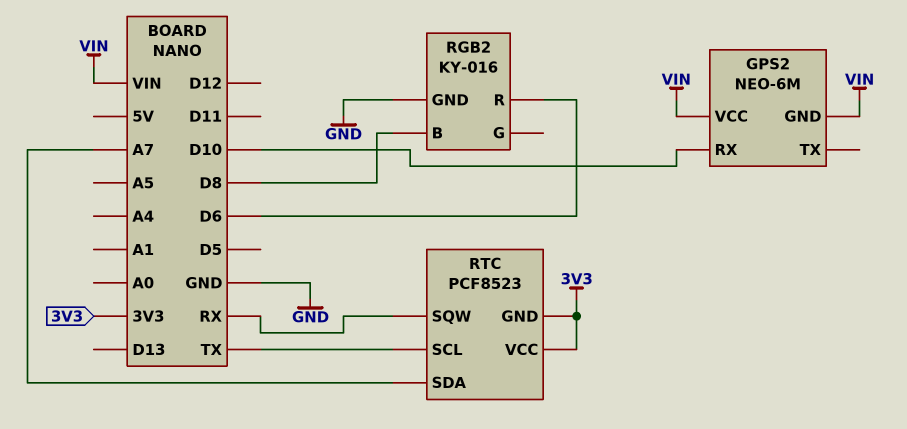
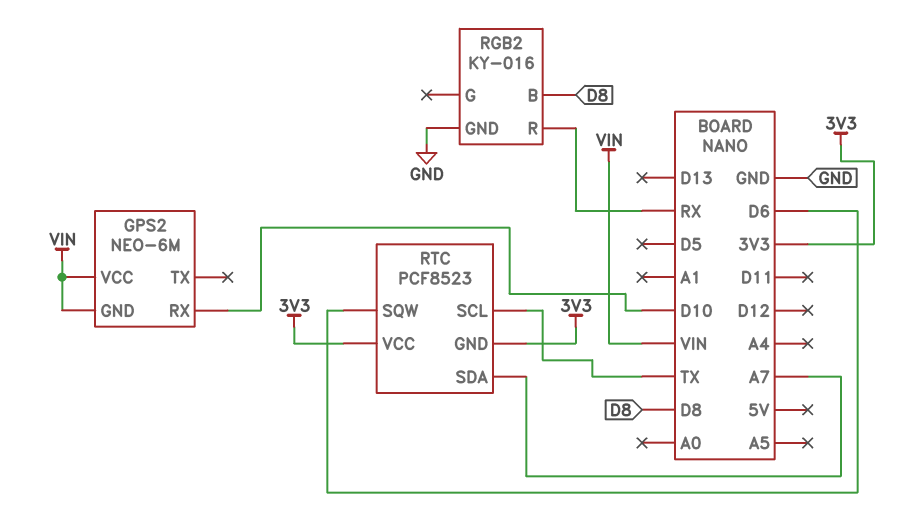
RGB2 pin R: D6 -> RX
RTC pin SQW: RX -> D6

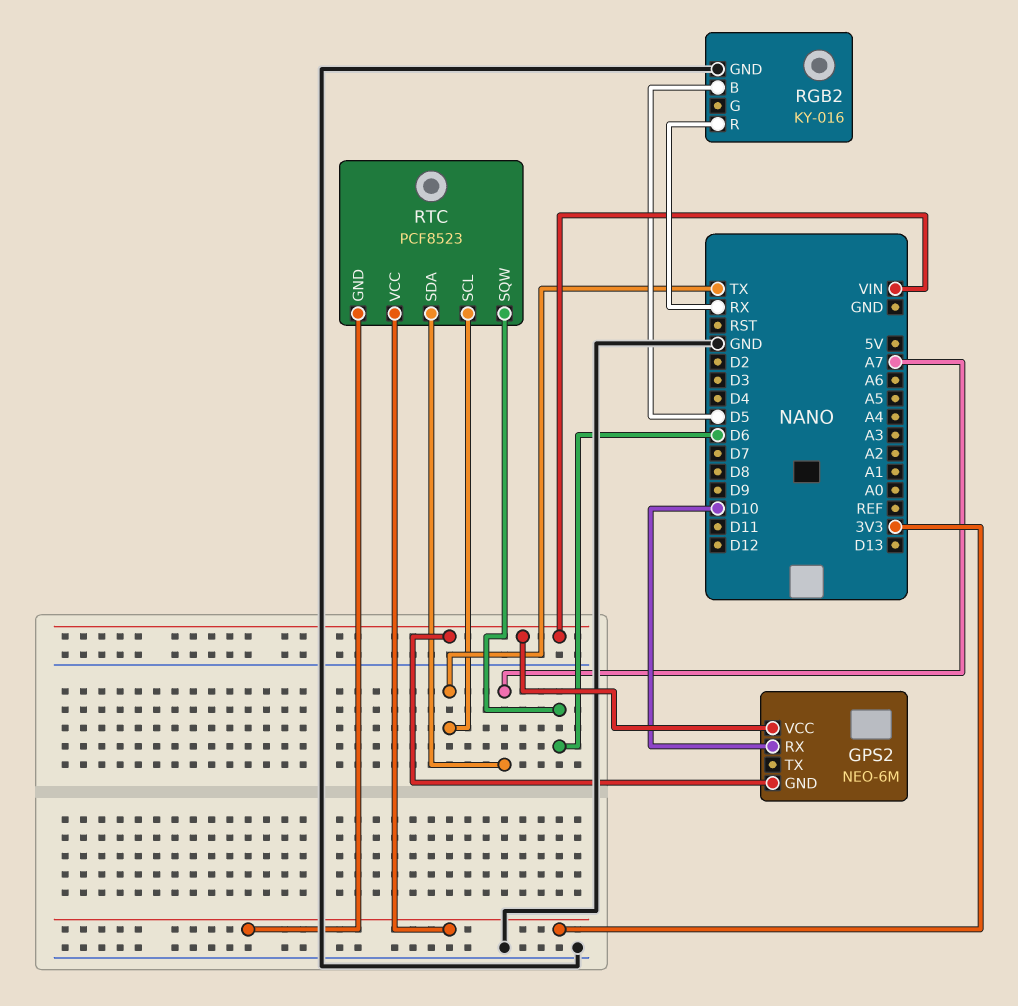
RGB2 pin B: D8 -> D5

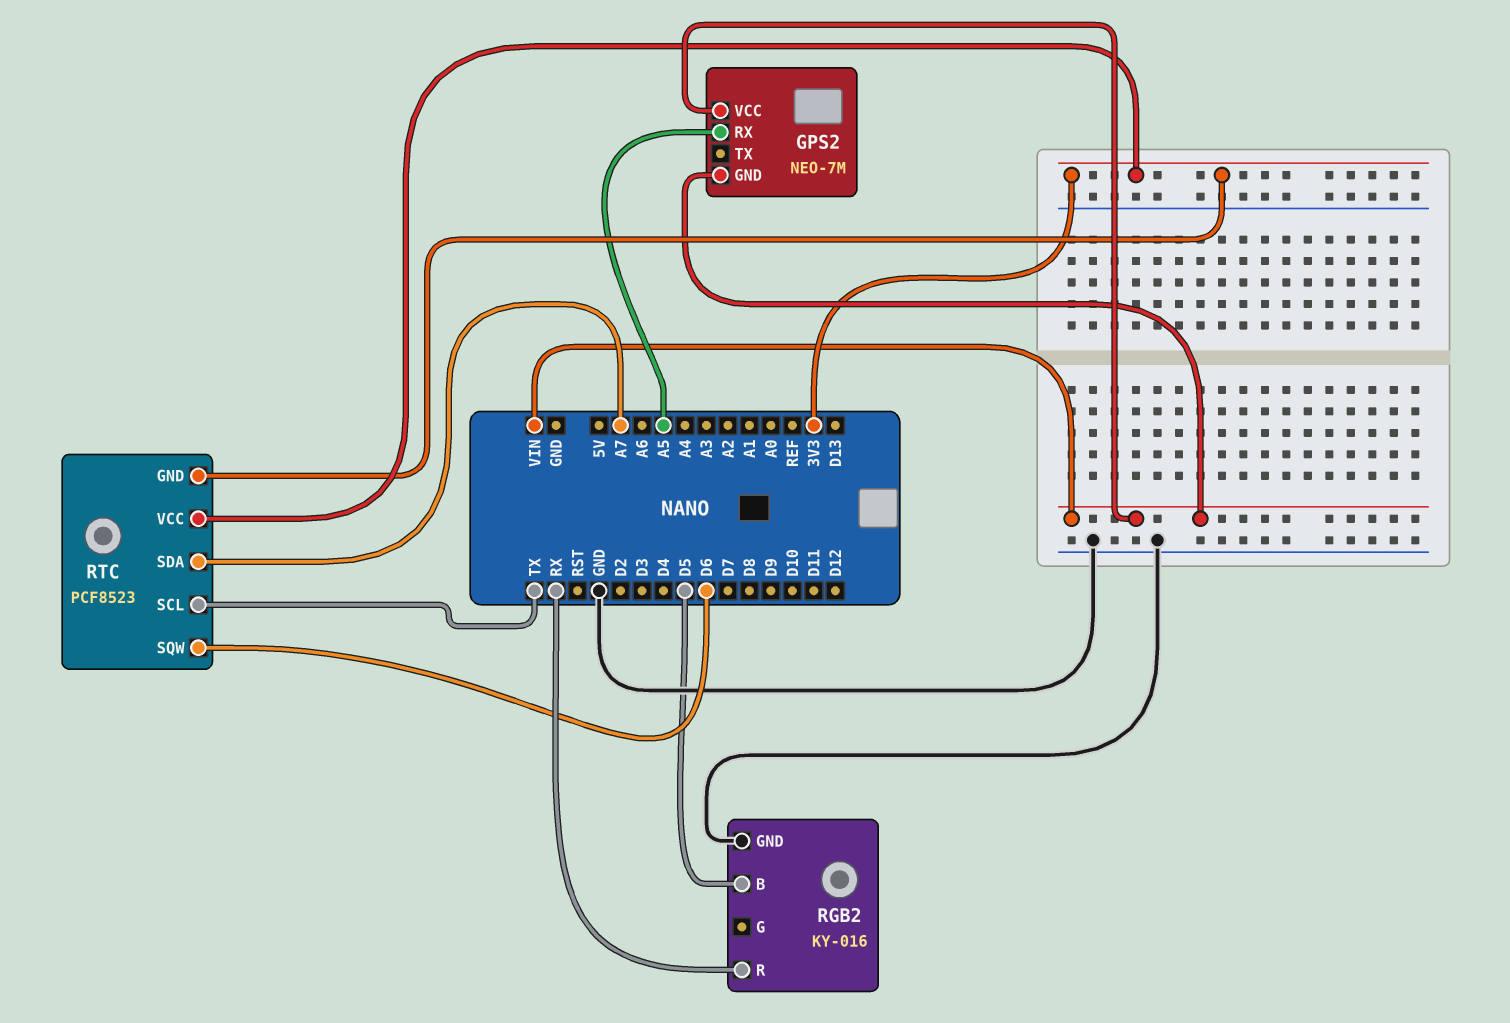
GPS2: NEO-6M -> NEO-7M
GPS2 pin RX: D10 -> A5

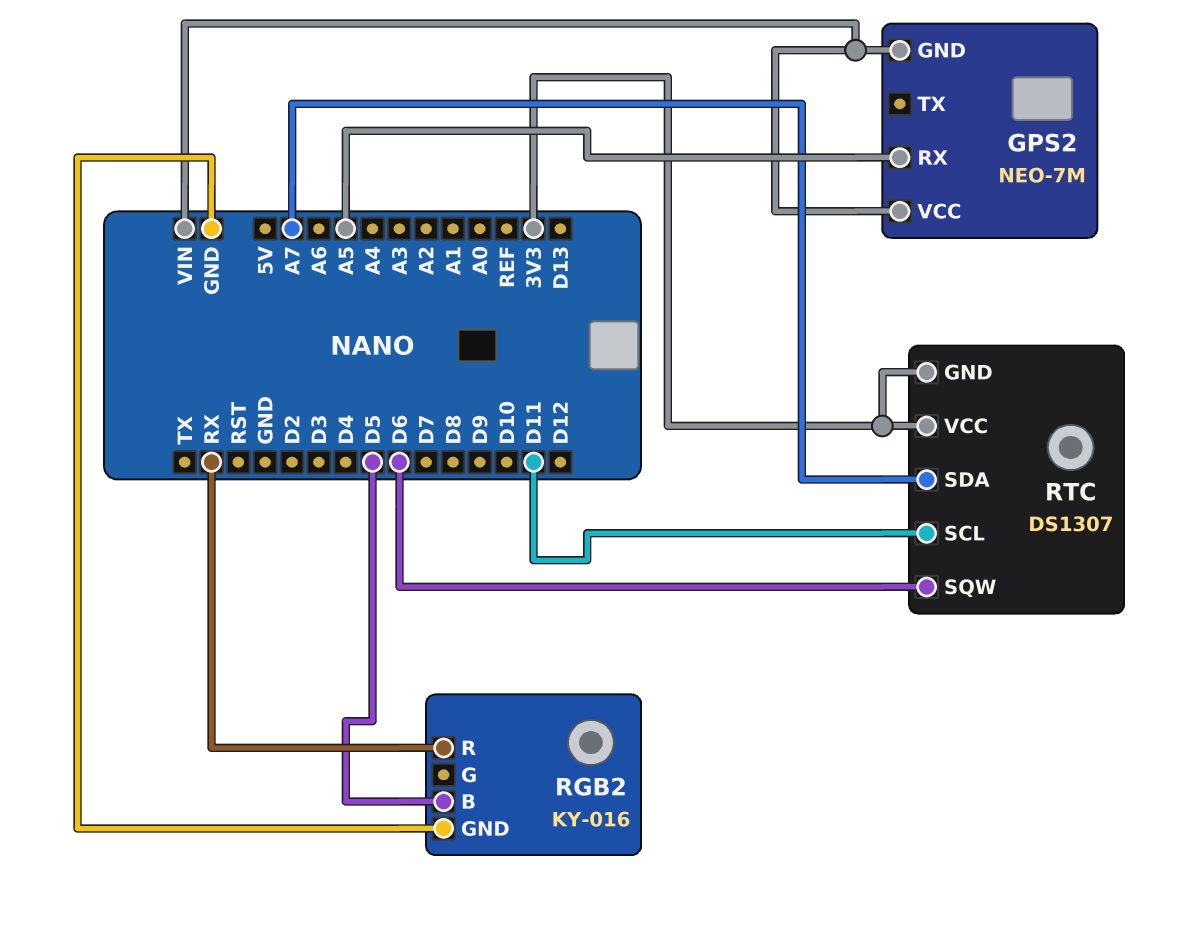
RTC: PCF8523 -> DS1307
RTC pin SCL: TX -> D11

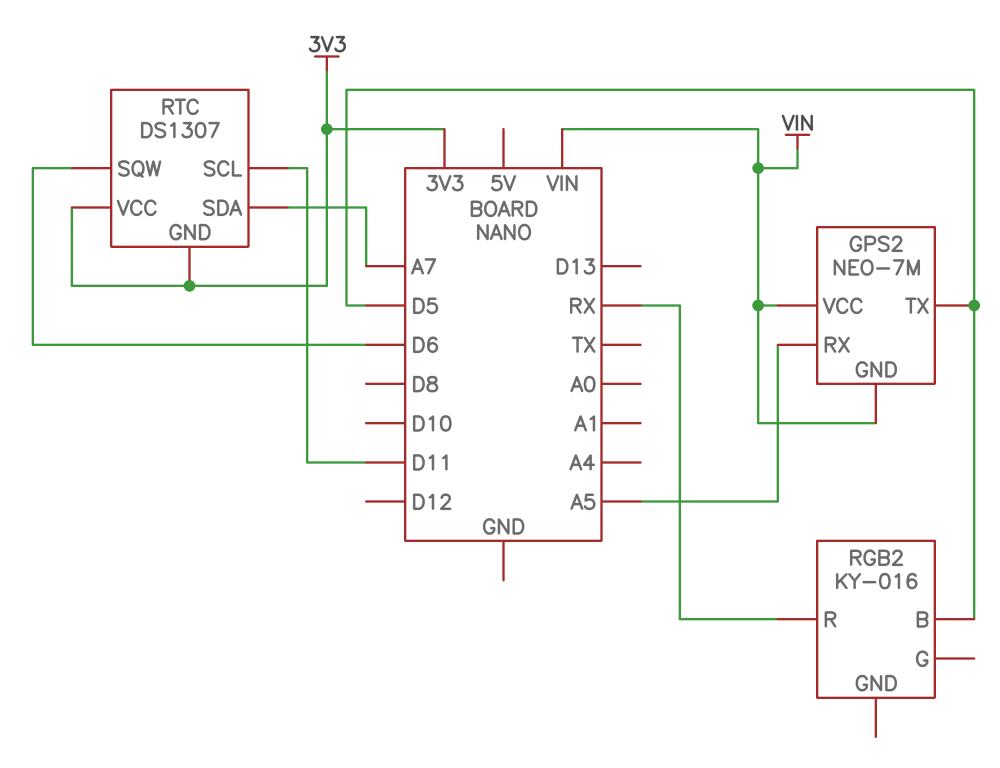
GPS2 pin TX: none -> D5
RGB2 pin GND: GND -> none

